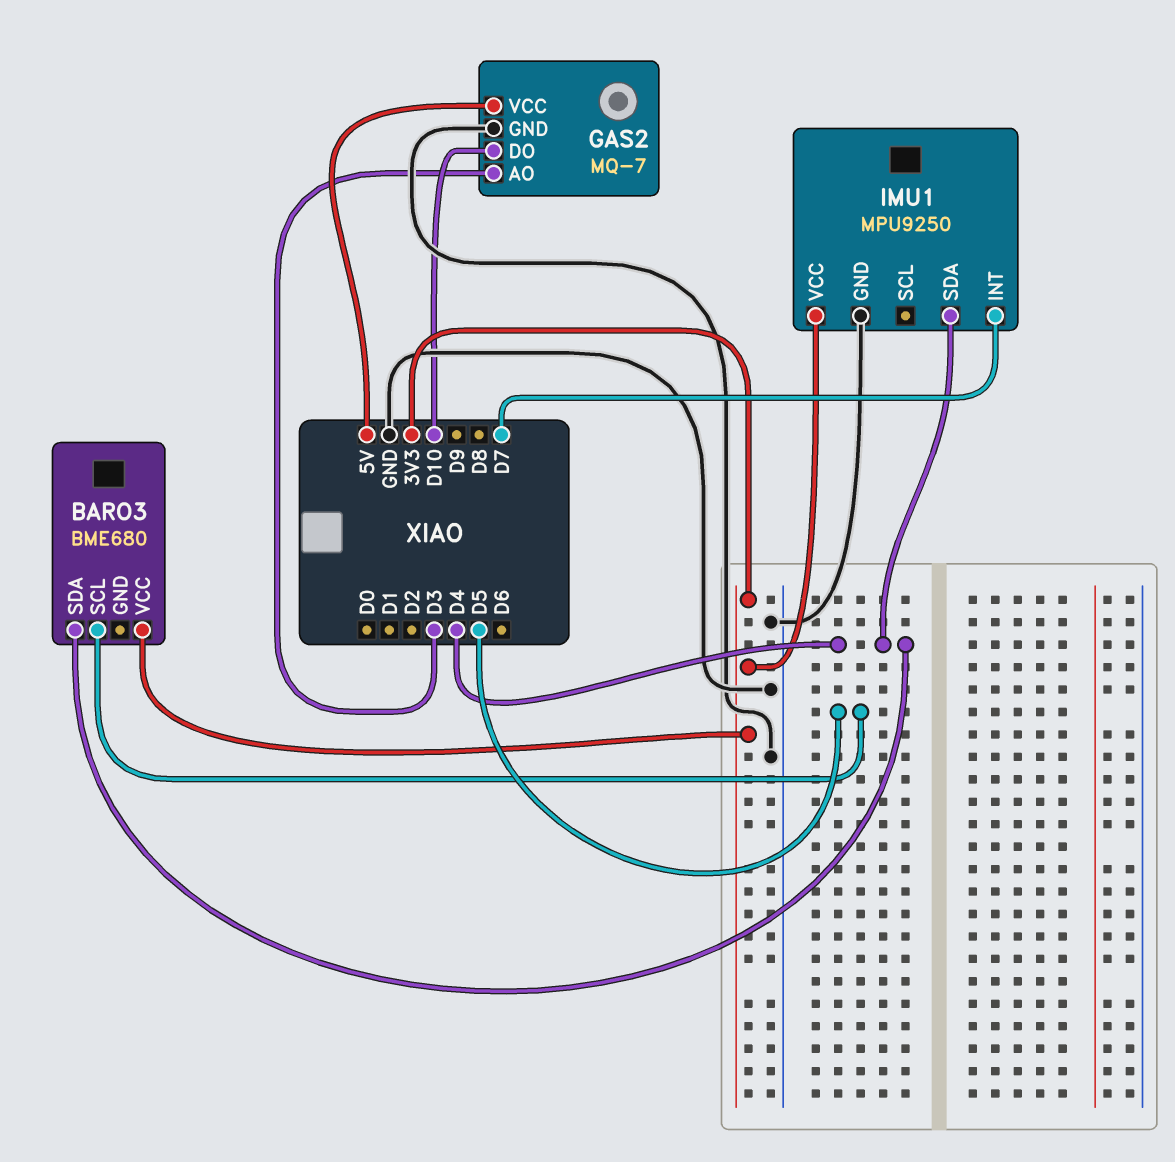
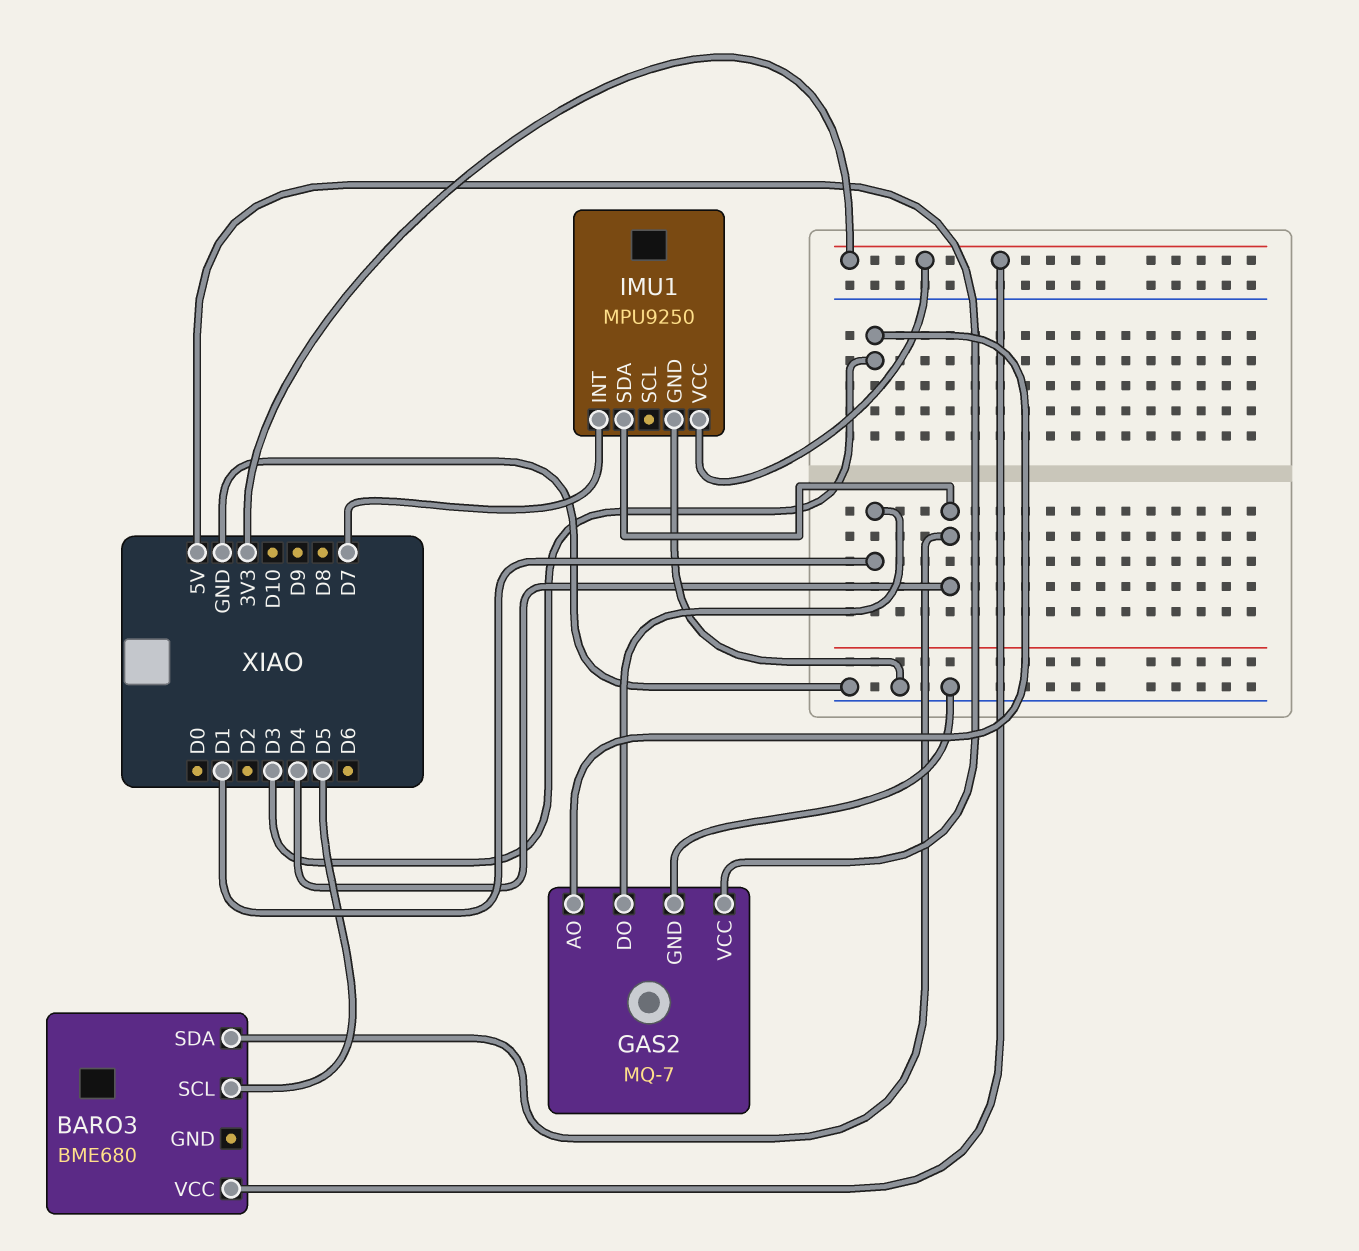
GAS2 pin DO: D10 -> D1

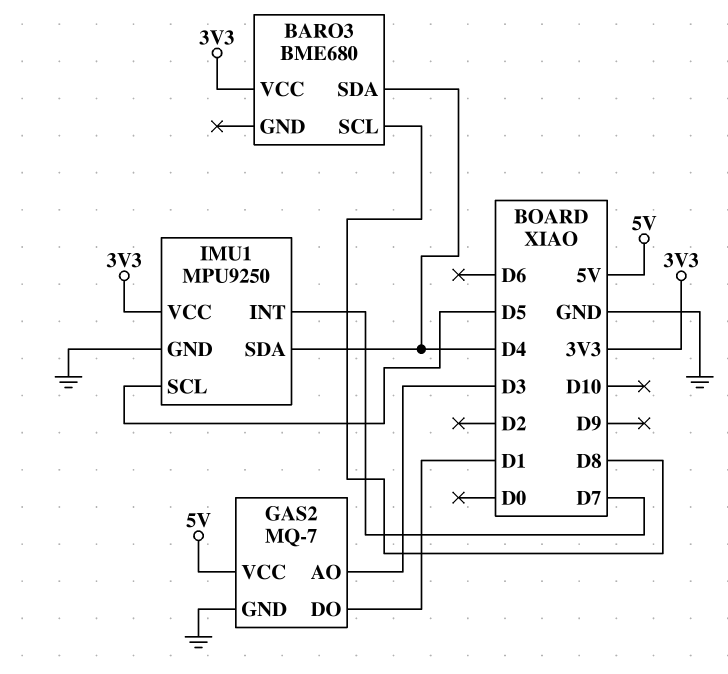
BARO3 pin SCL: D5 -> D8
IMU1 pin SCL: none -> D5

